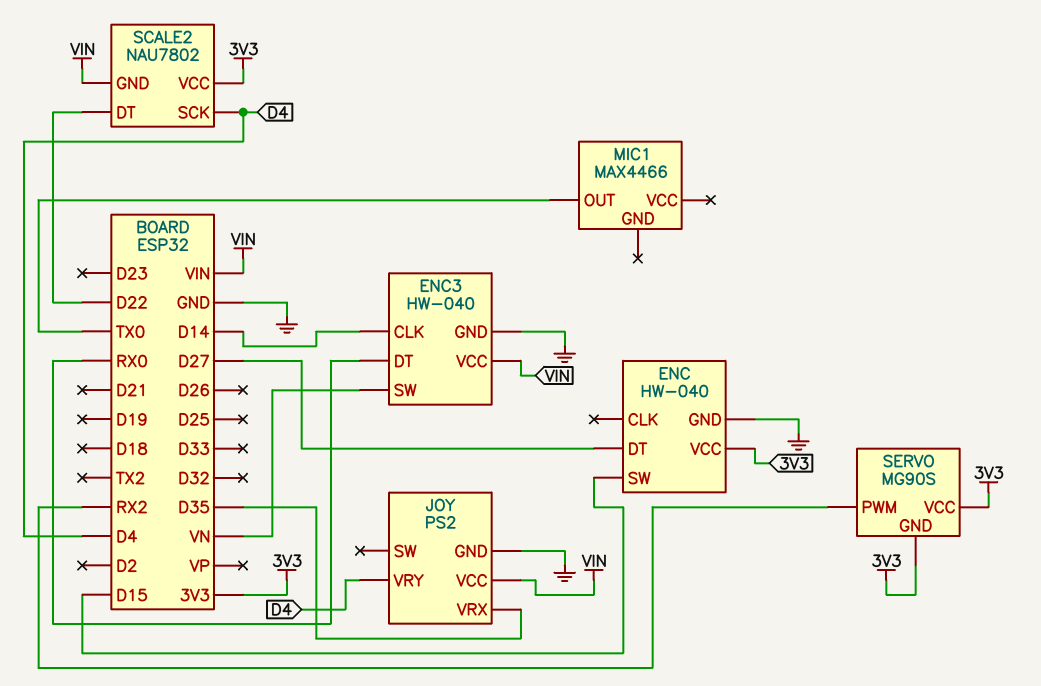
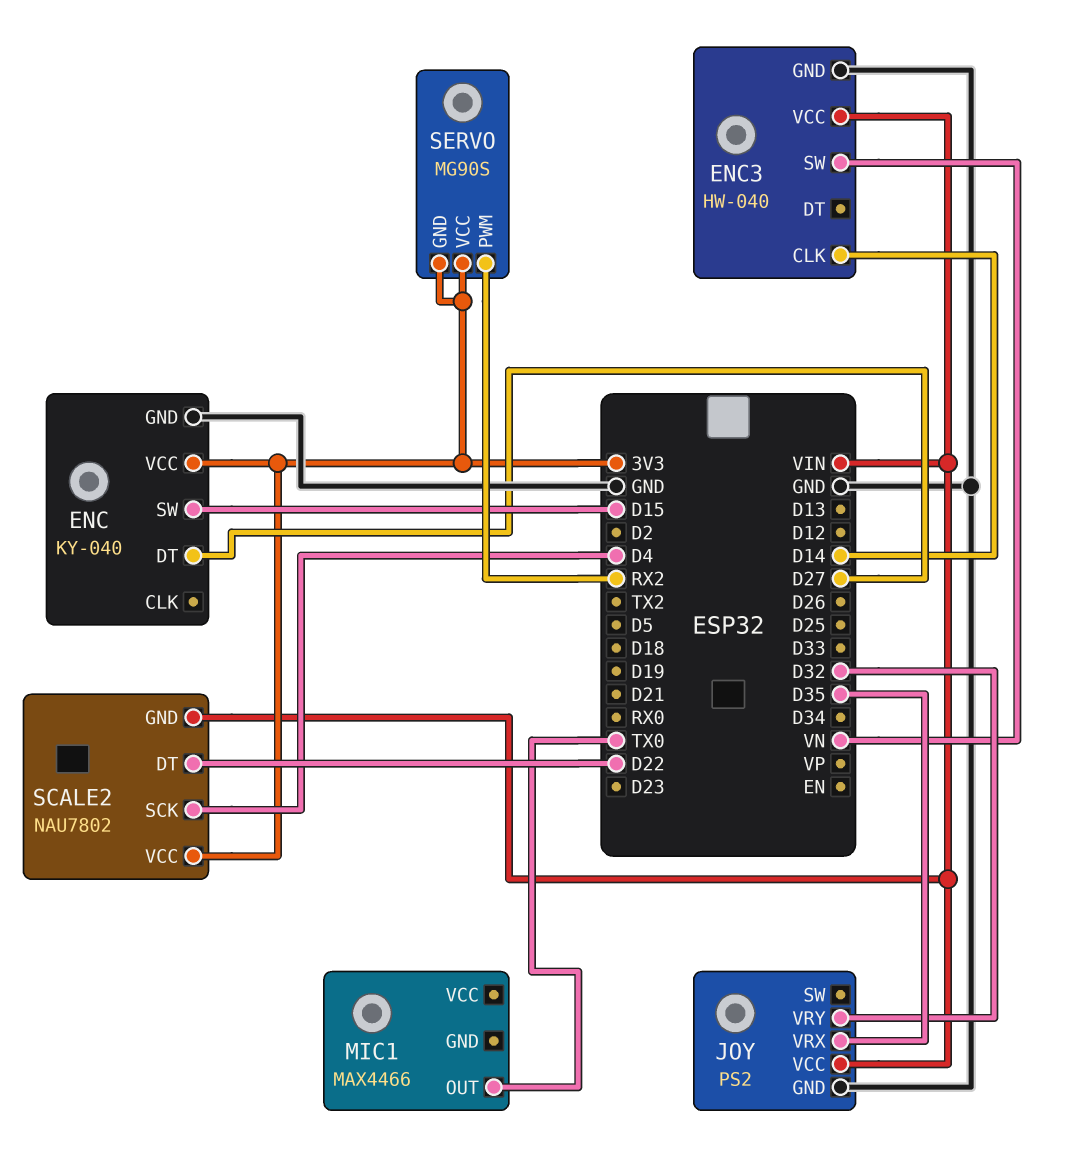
ENC: HW-040 -> KY-040
ENC3 pin DT: RX0 -> none
JOY pin VRY: D4 -> D32

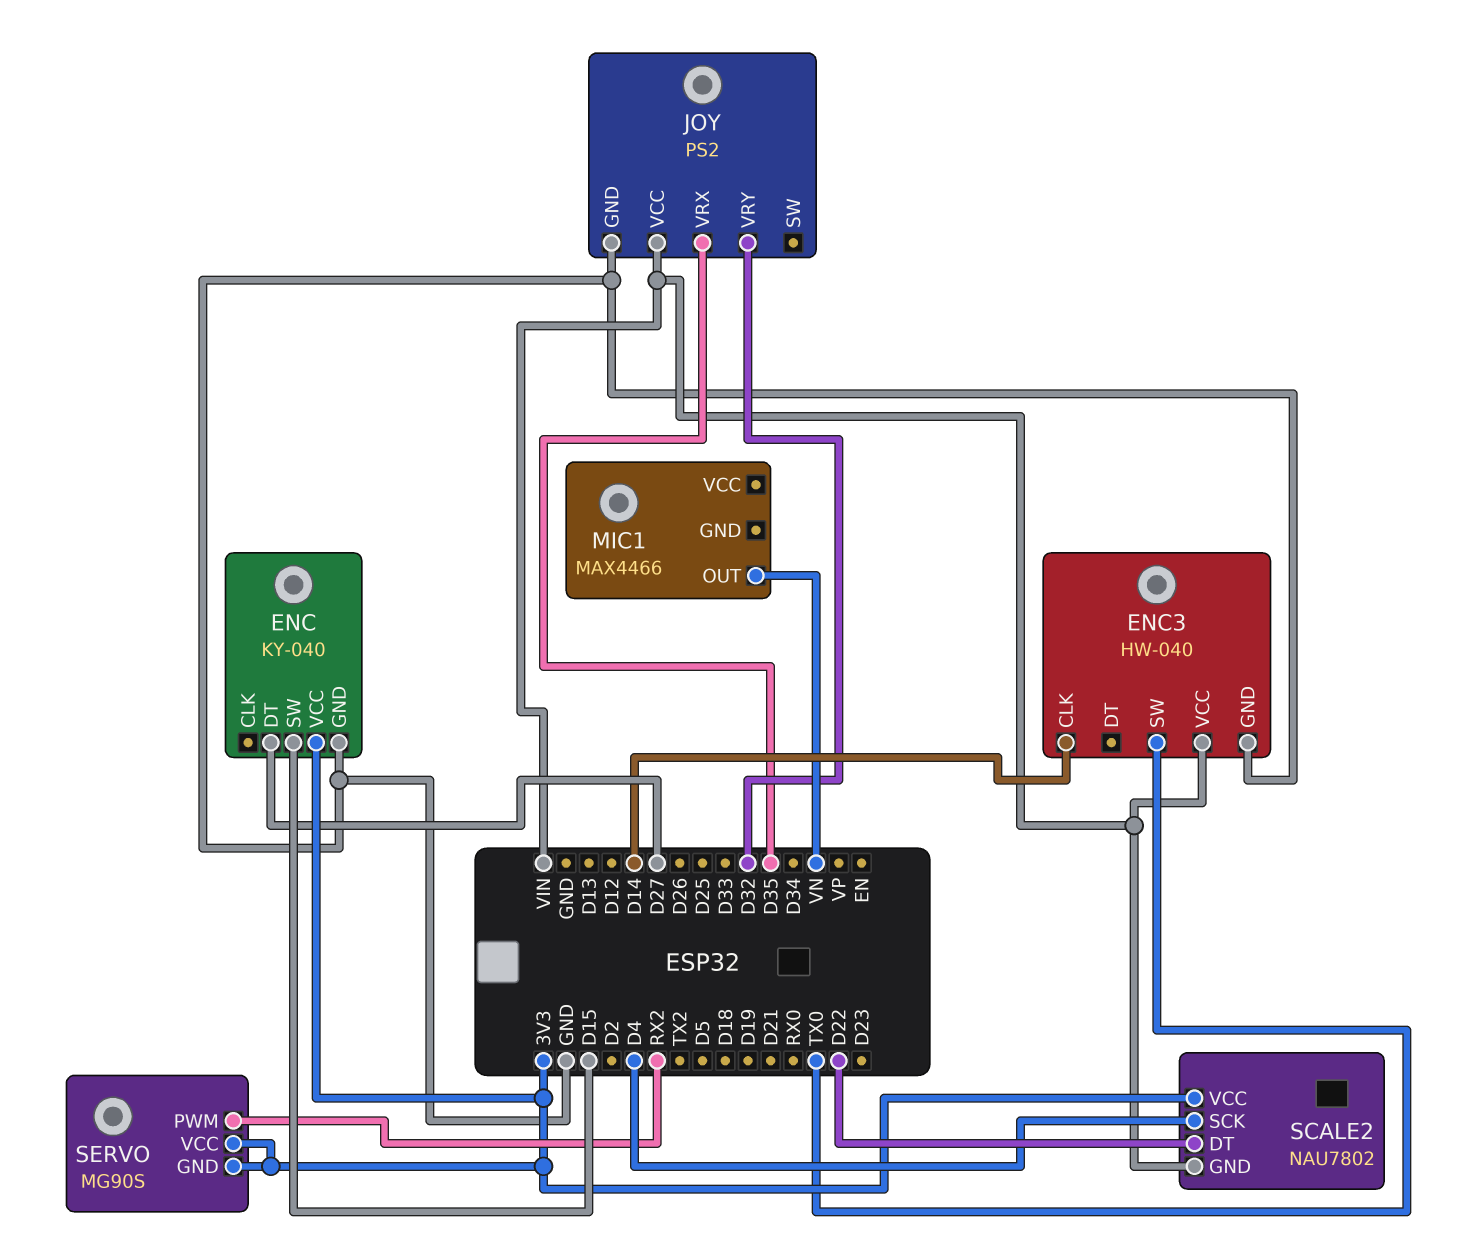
ENC3 pin SW: VN -> TX0
MIC1 pin OUT: TX0 -> VN

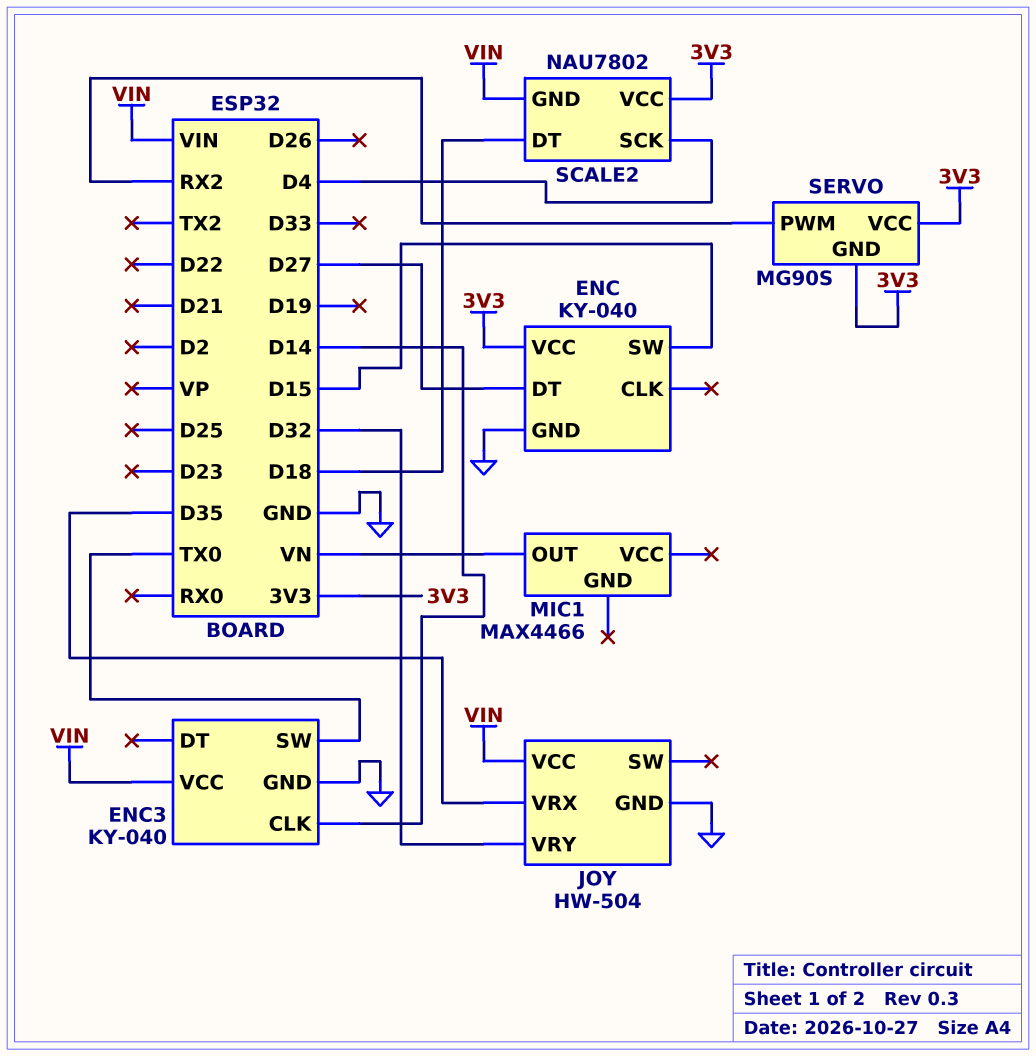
ENC3: HW-040 -> KY-040
JOY: PS2 -> HW-504
SCALE2 pin DT: D22 -> D18

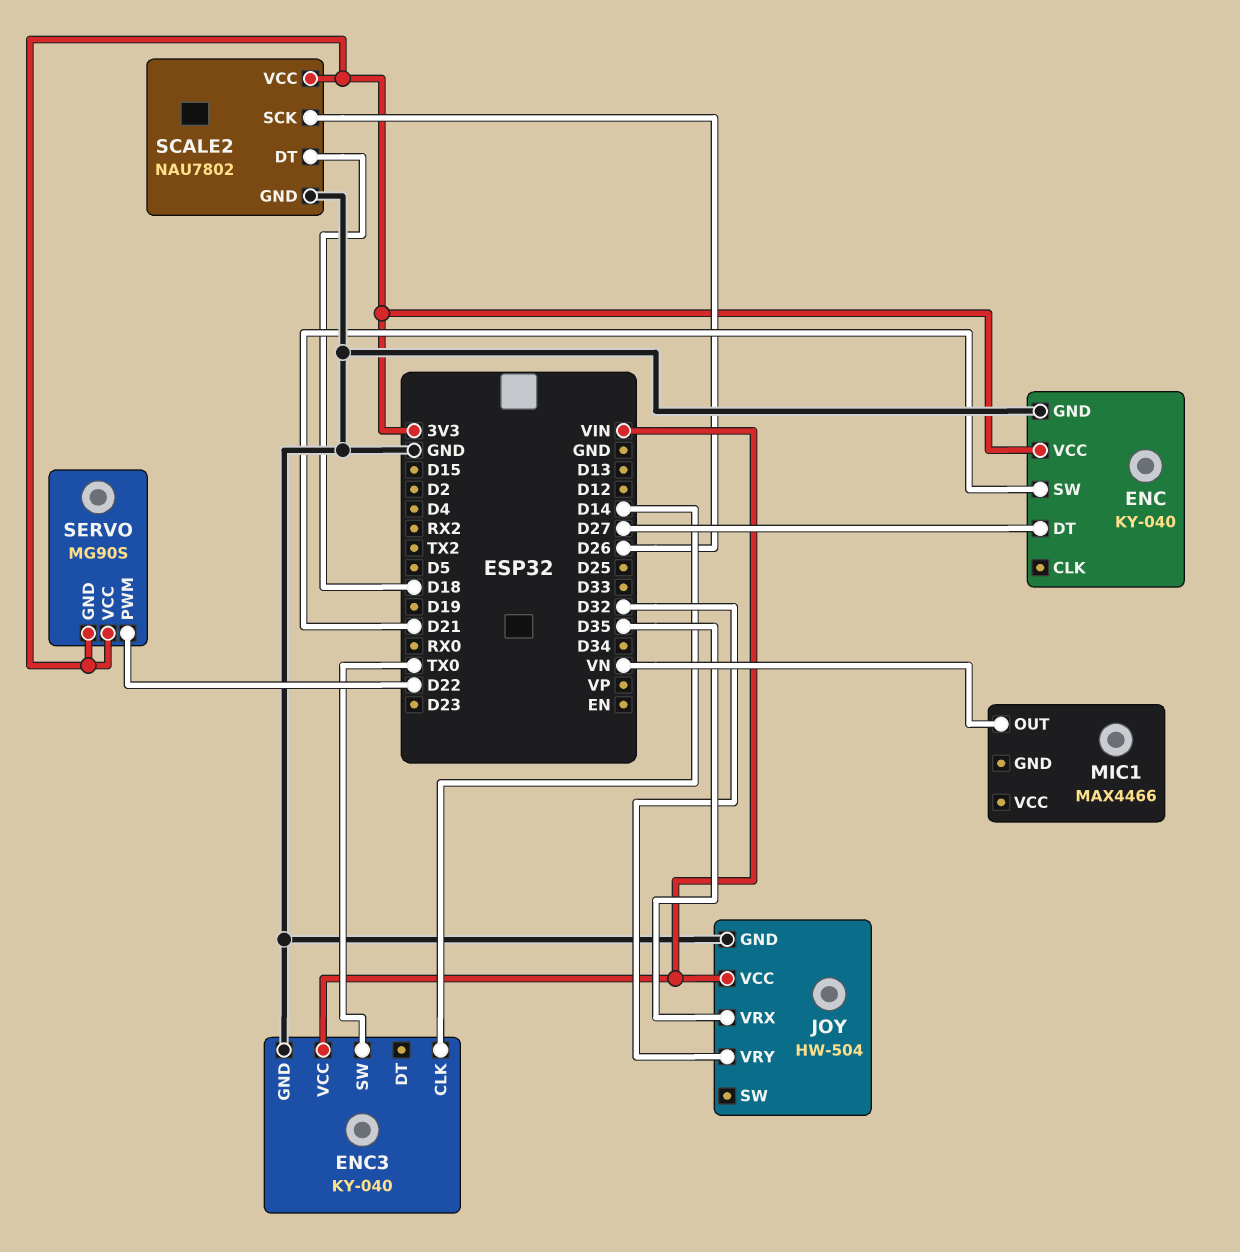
ENC pin SW: D15 -> D21
SCALE2 pin GND: VIN -> GND
SCALE2 pin SCK: D4 -> D26
SERVO pin PWM: RX2 -> D22

